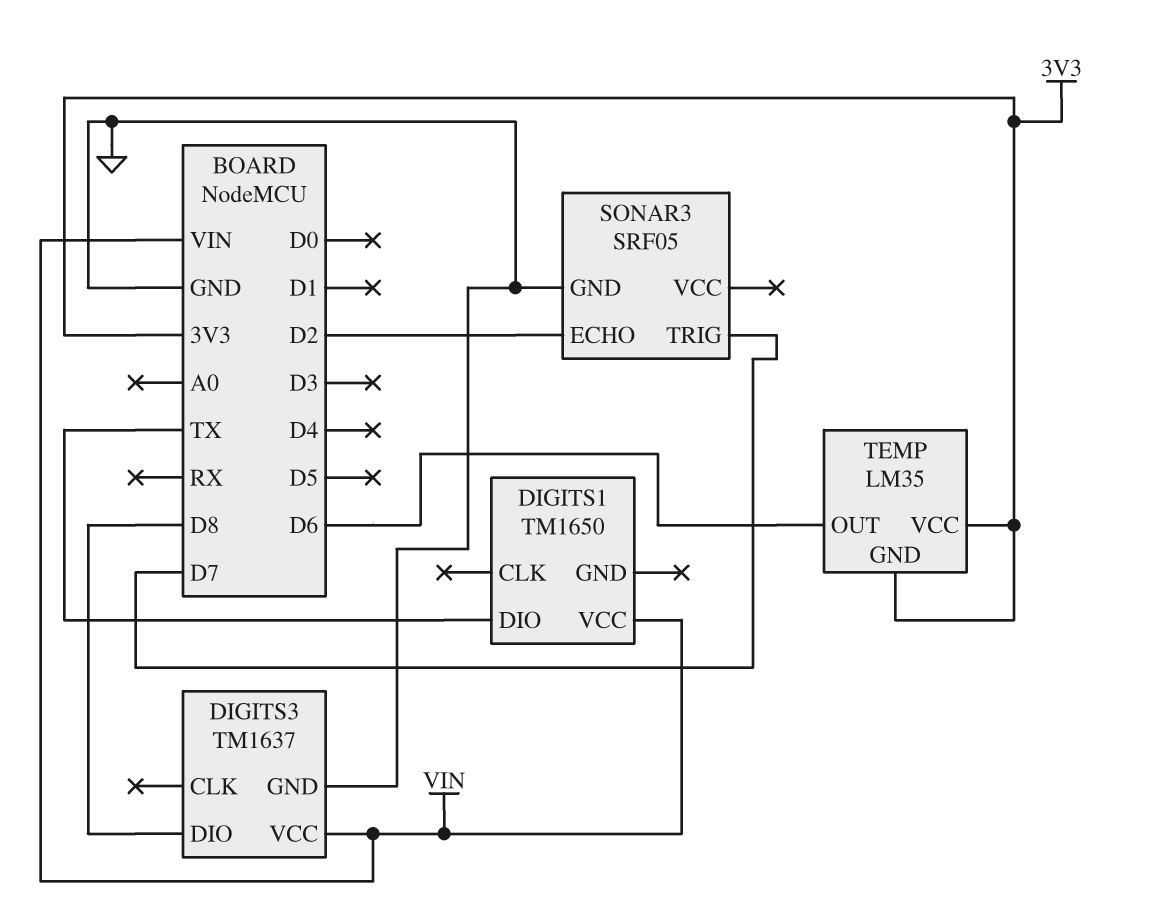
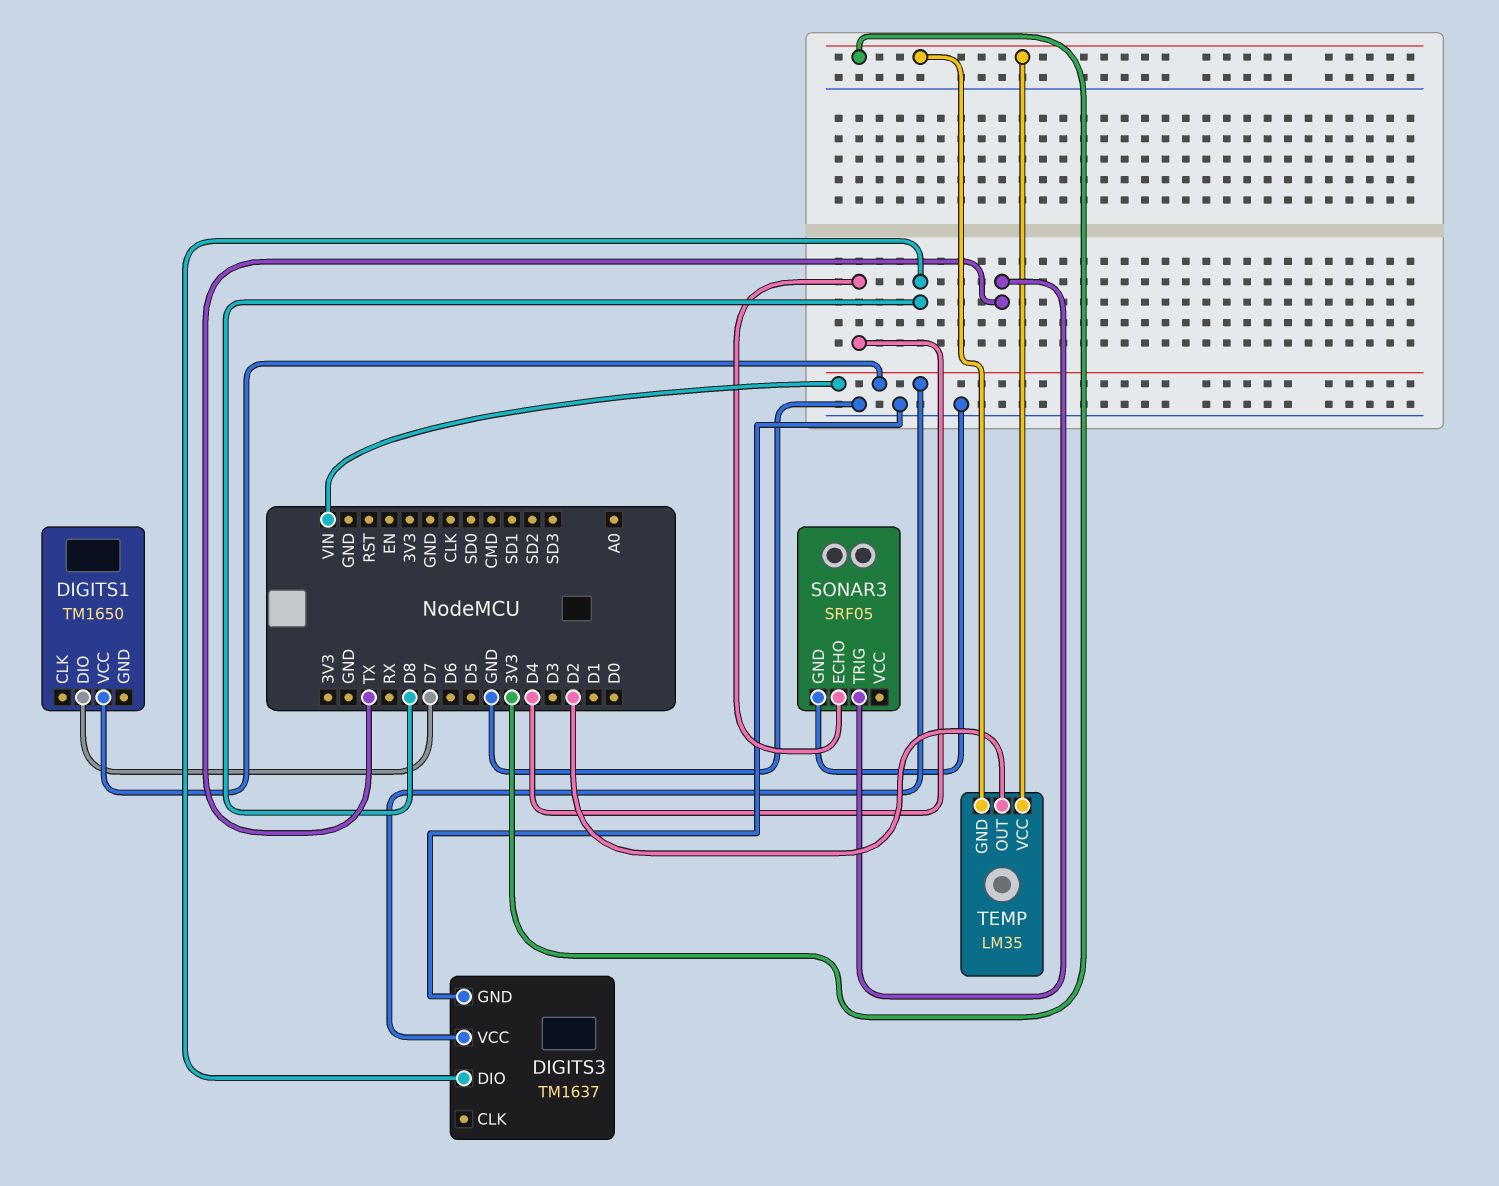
DIGITS1 pin DIO: TX -> D7
SONAR3 pin ECHO: D2 -> D4
SONAR3 pin TRIG: D7 -> TX
TEMP pin OUT: D6 -> D2

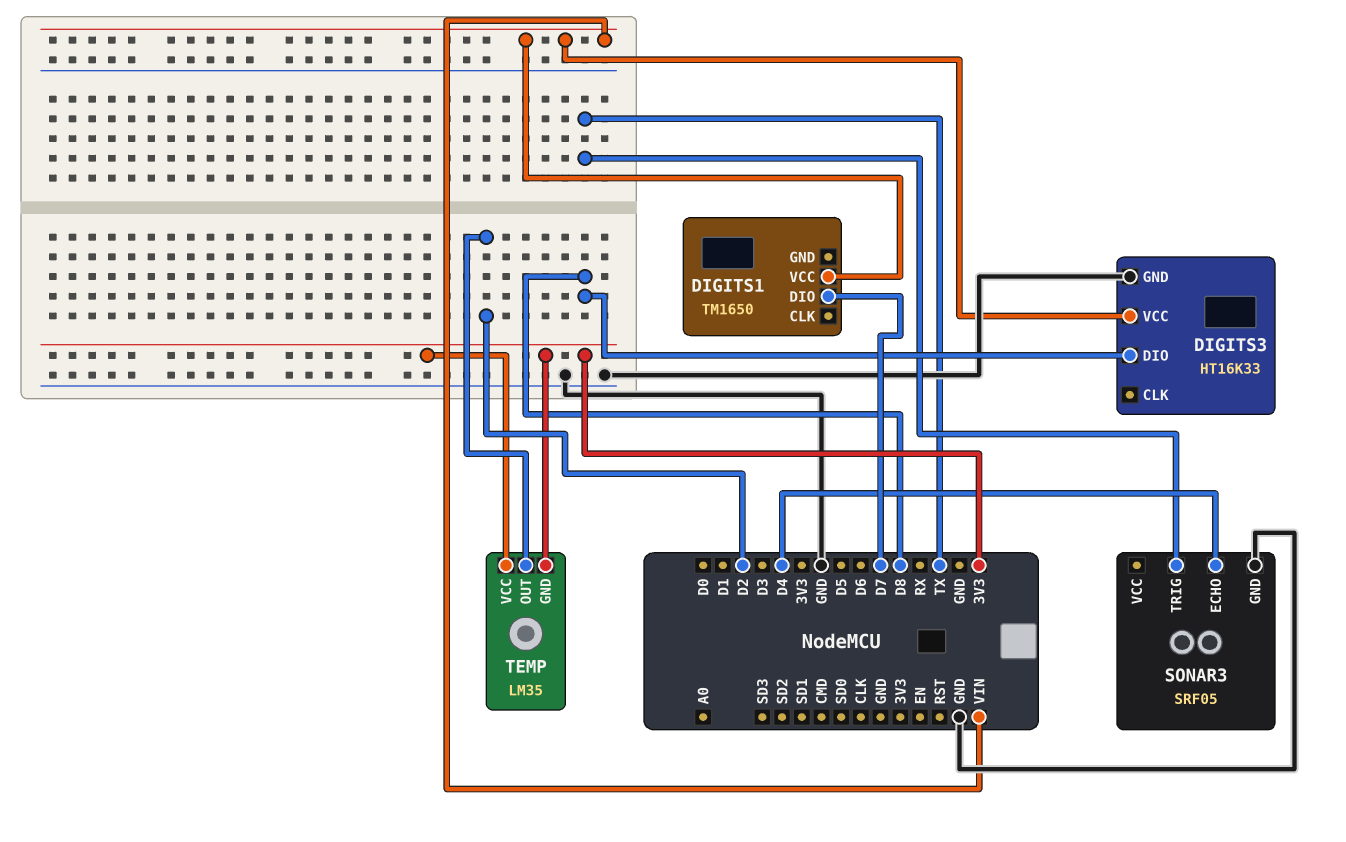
DIGITS3: TM1637 -> HT16K33

